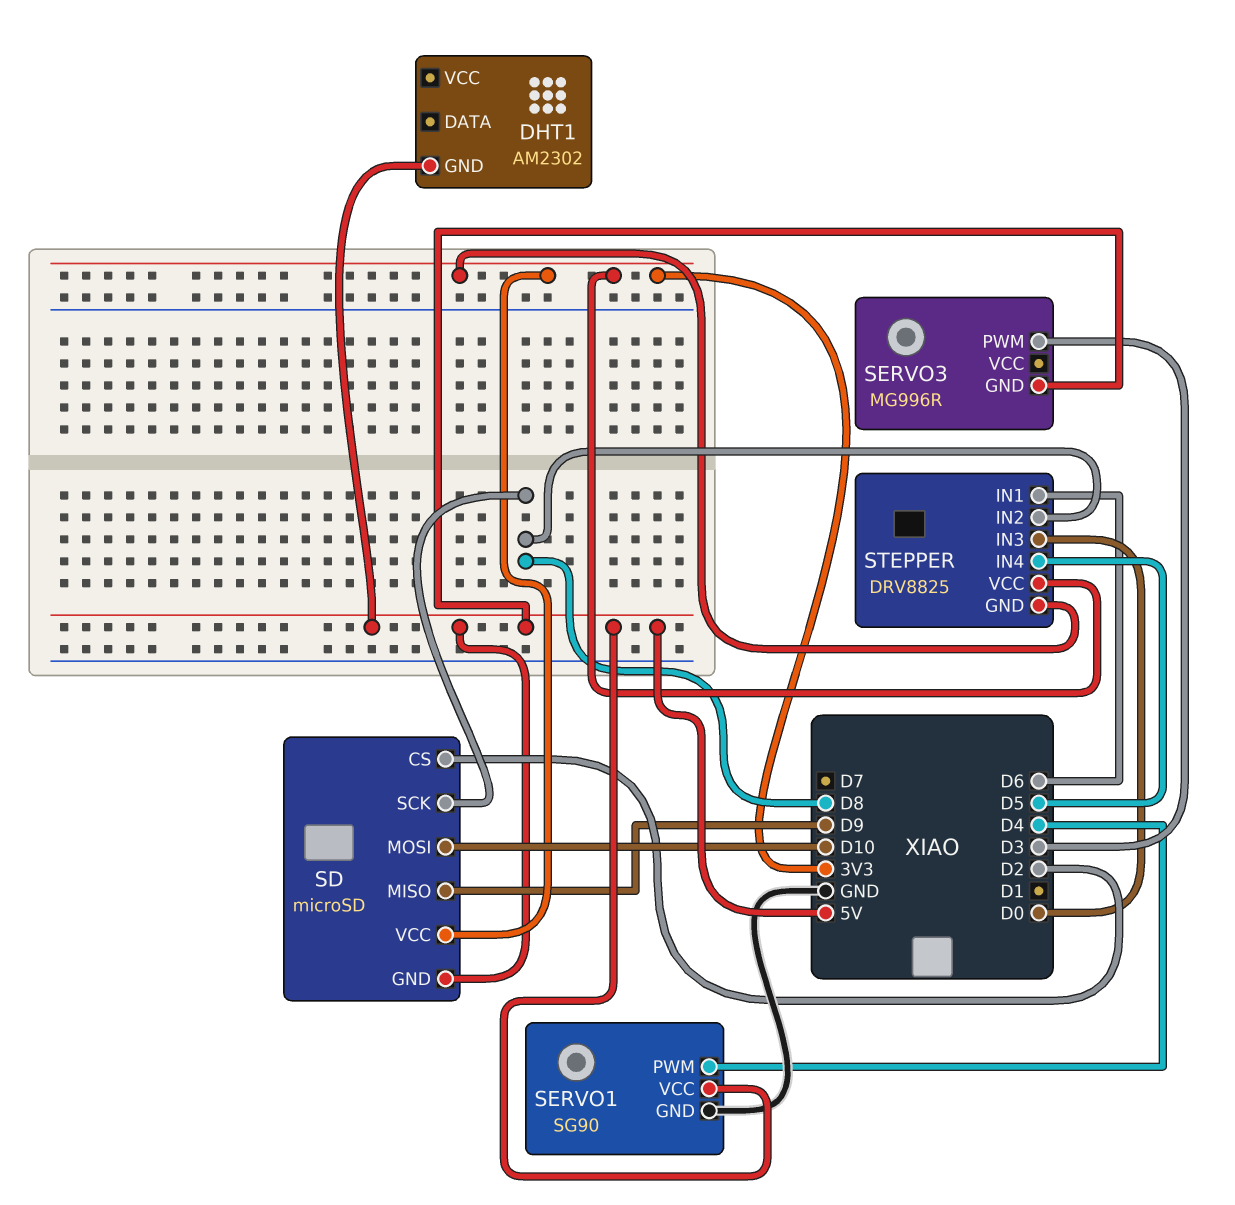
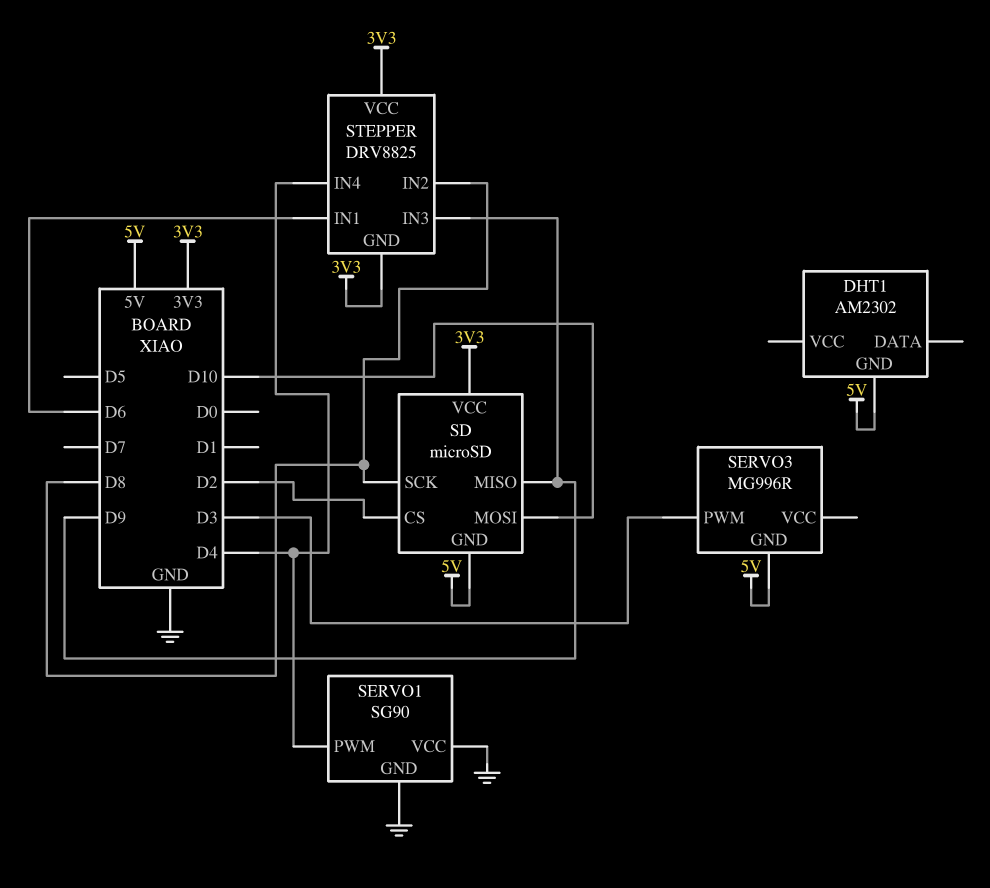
SERVO1 pin VCC: 5V -> GND
STEPPER pin IN3: D0 -> D9
STEPPER pin IN4: D5 -> D4

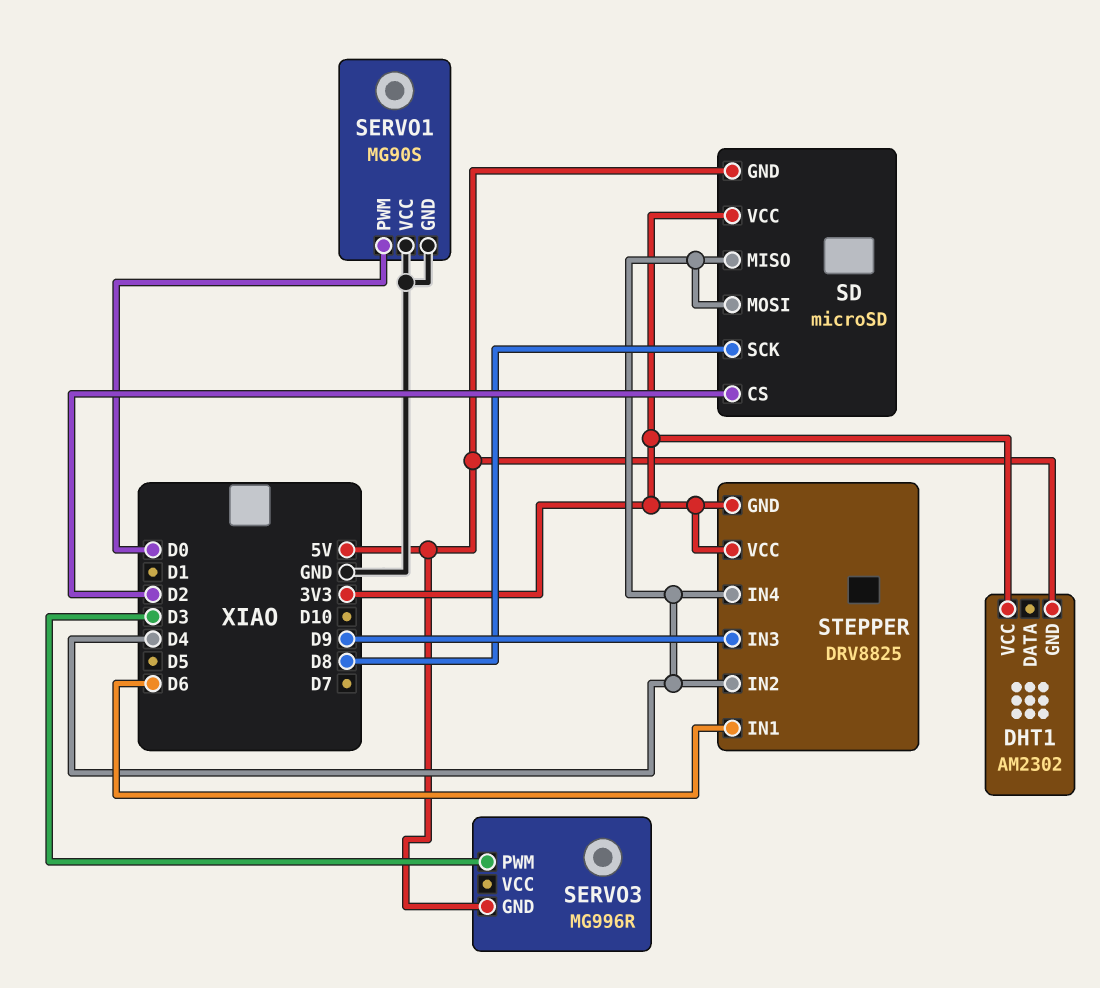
DHT1 pin VCC: none -> 3V3
SD pin MISO: D9 -> D4
SD pin MOSI: D10 -> D4
SERVO1: SG90 -> MG90S
SERVO1 pin PWM: D4 -> D0
STEPPER pin IN2: D8 -> D4

